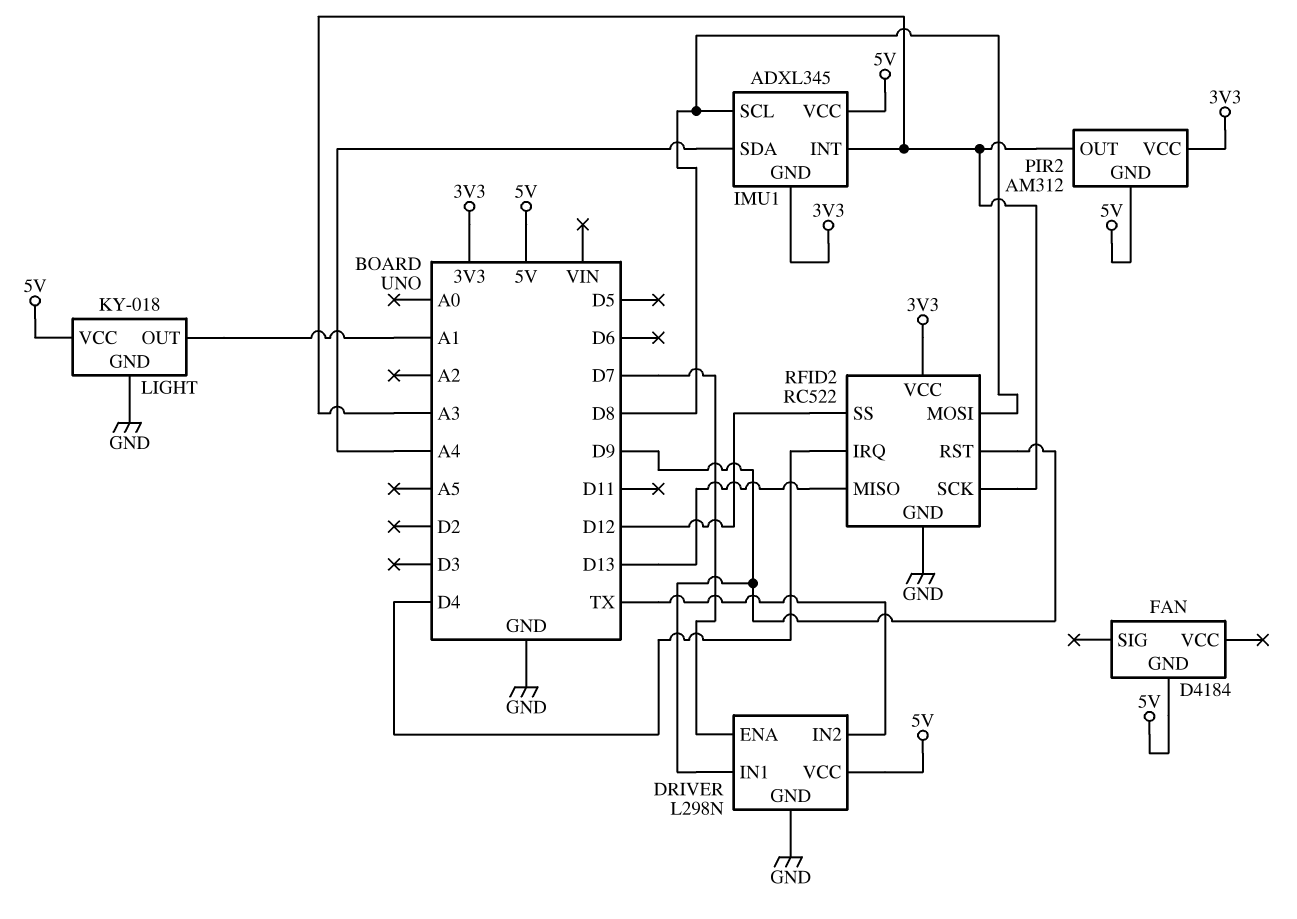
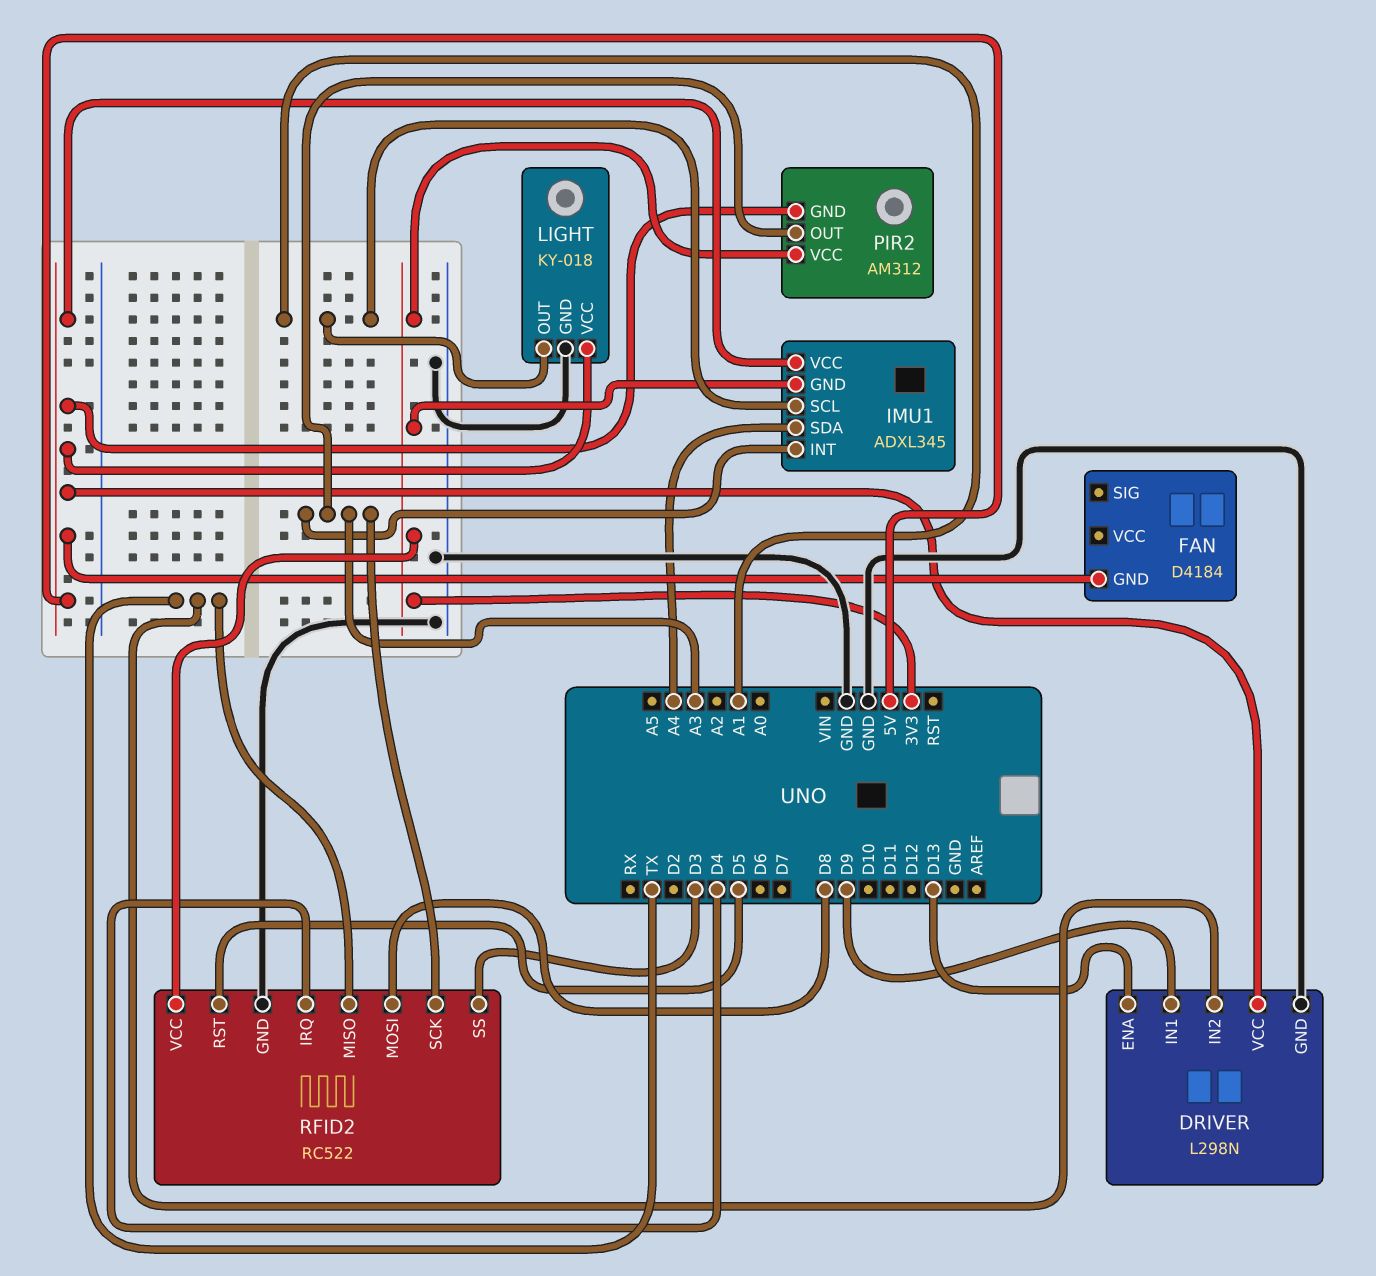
DRIVER pin ENA: D7 -> D13
IMU1 pin SCL: D8 -> A1
RFID2 pin MISO: D13 -> TX
RFID2 pin RST: D9 -> D5
RFID2 pin SS: D12 -> D3

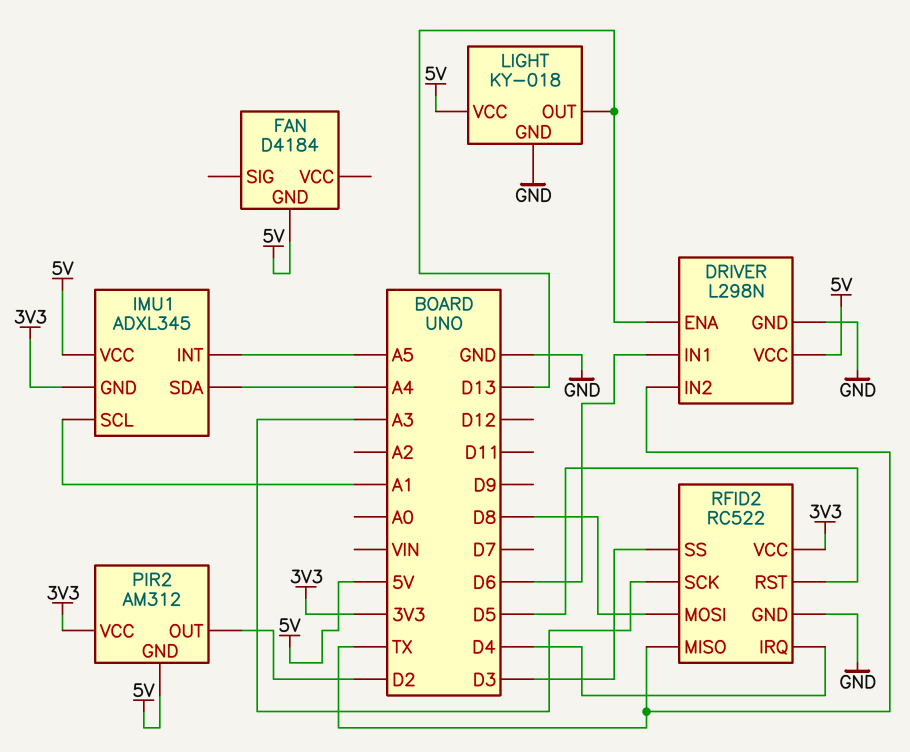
DRIVER pin IN1: D9 -> D6
IMU1 pin INT: A3 -> A5
LIGHT pin OUT: A1 -> D13
PIR2 pin OUT: A3 -> D2

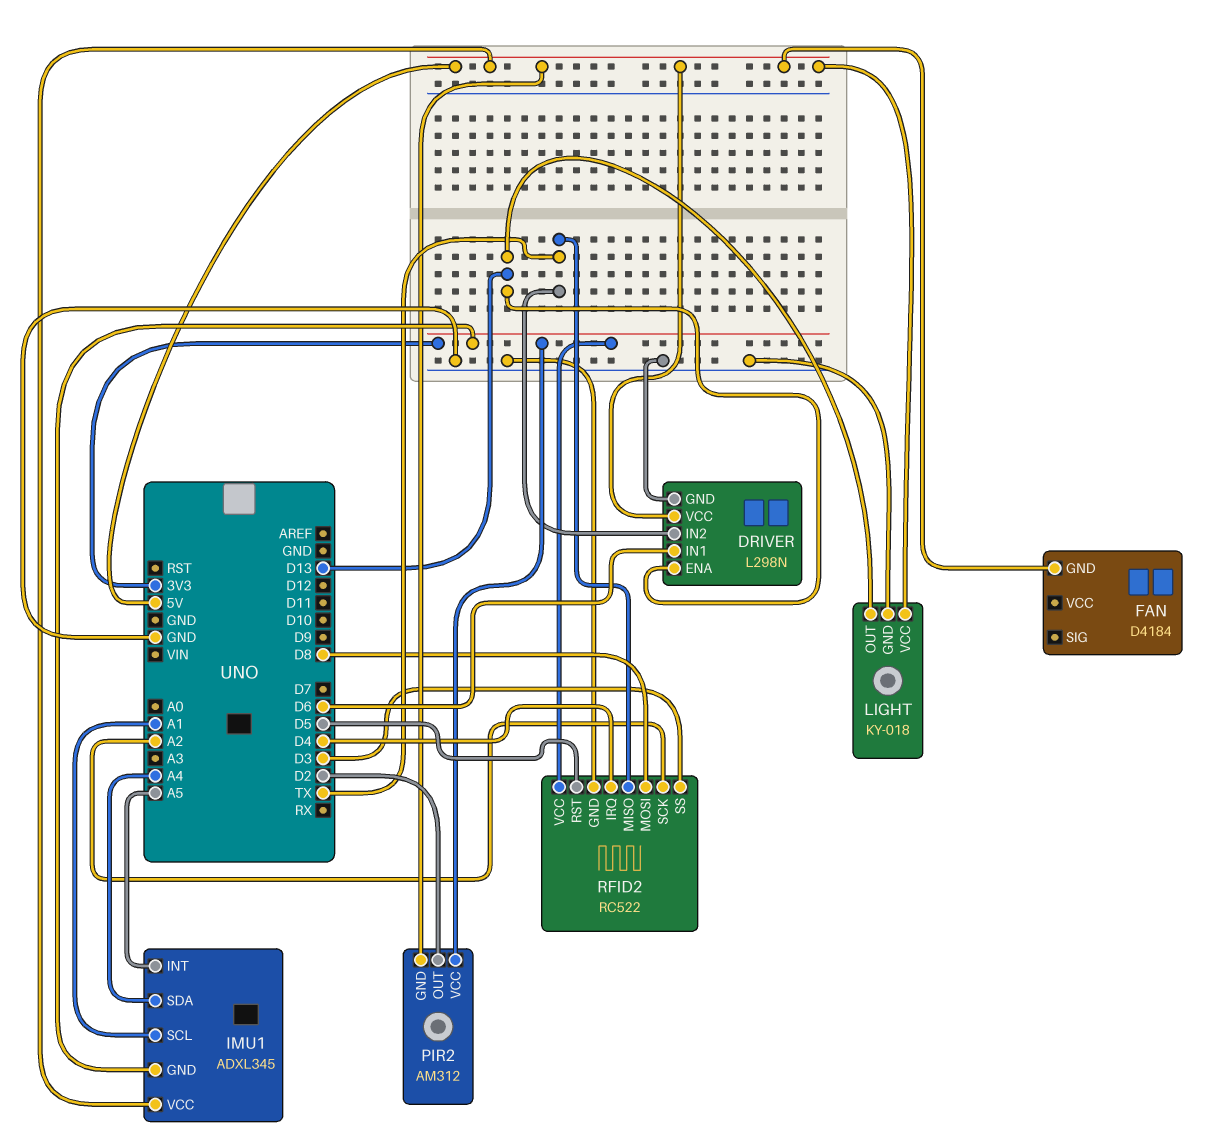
RFID2 pin SCK: A3 -> A2

